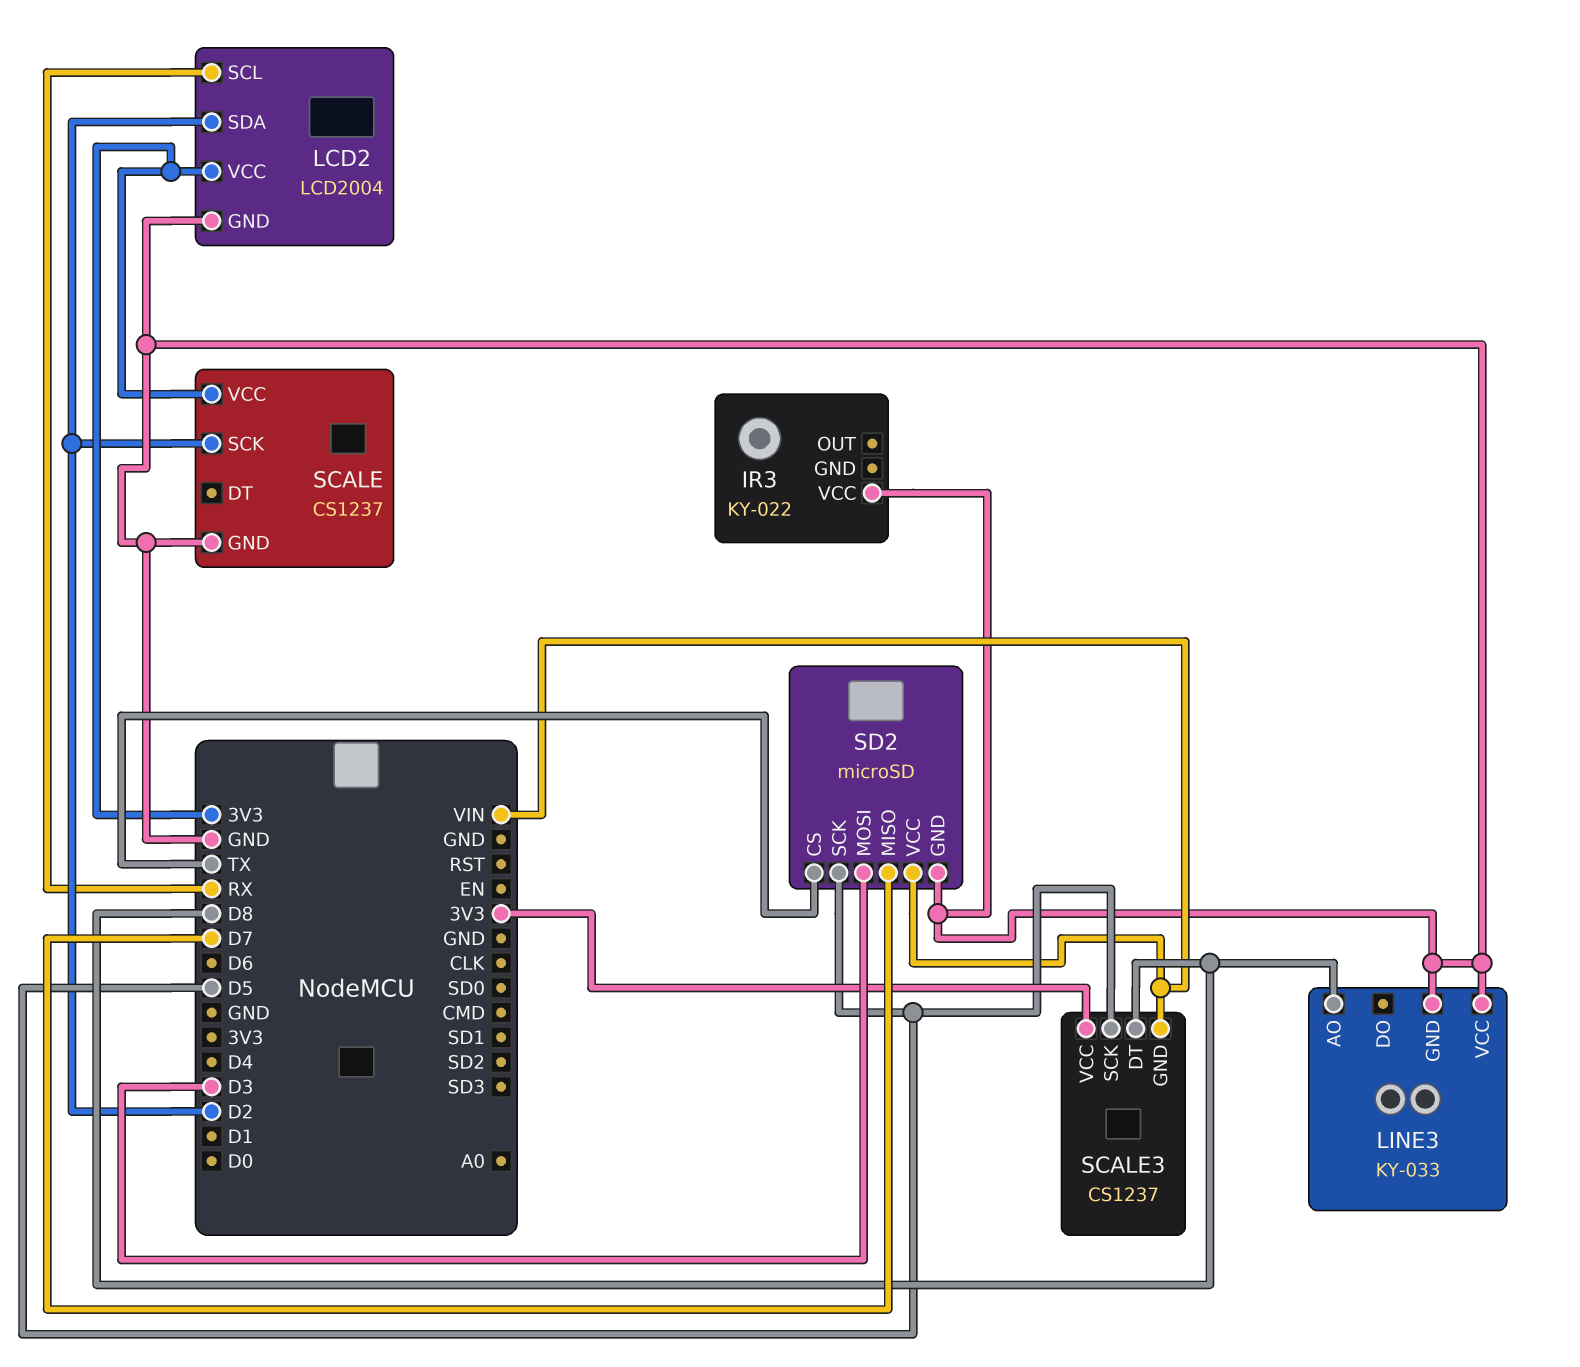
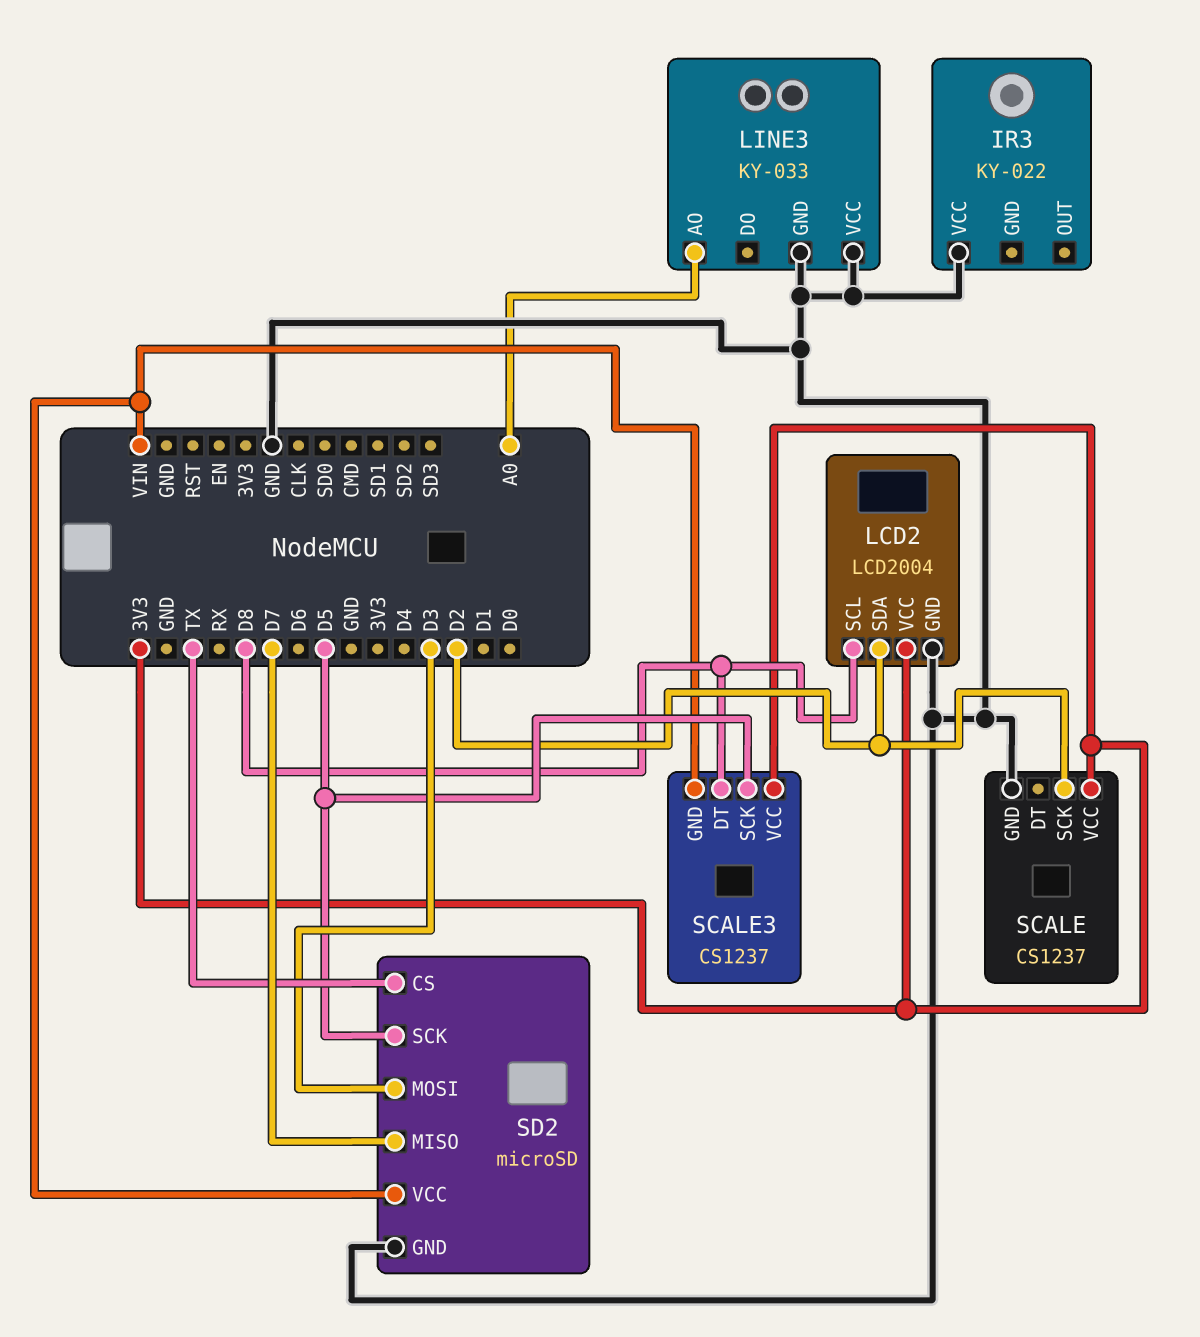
LCD2 pin SCL: RX -> D8
LINE3 pin AO: D8 -> A0

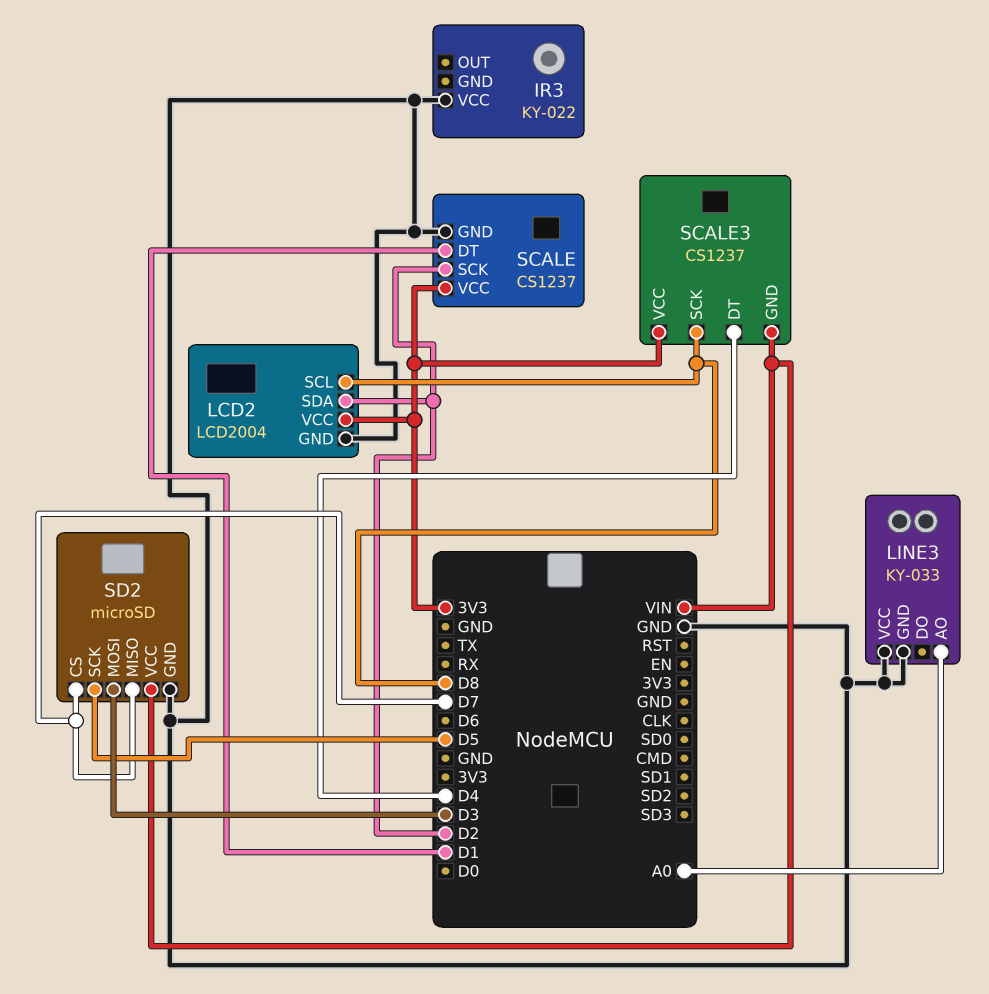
SCALE pin DT: none -> D1
SCALE3 pin DT: D8 -> D4
SCALE3 pin SCK: D5 -> D8
SD2 pin CS: TX -> D7

